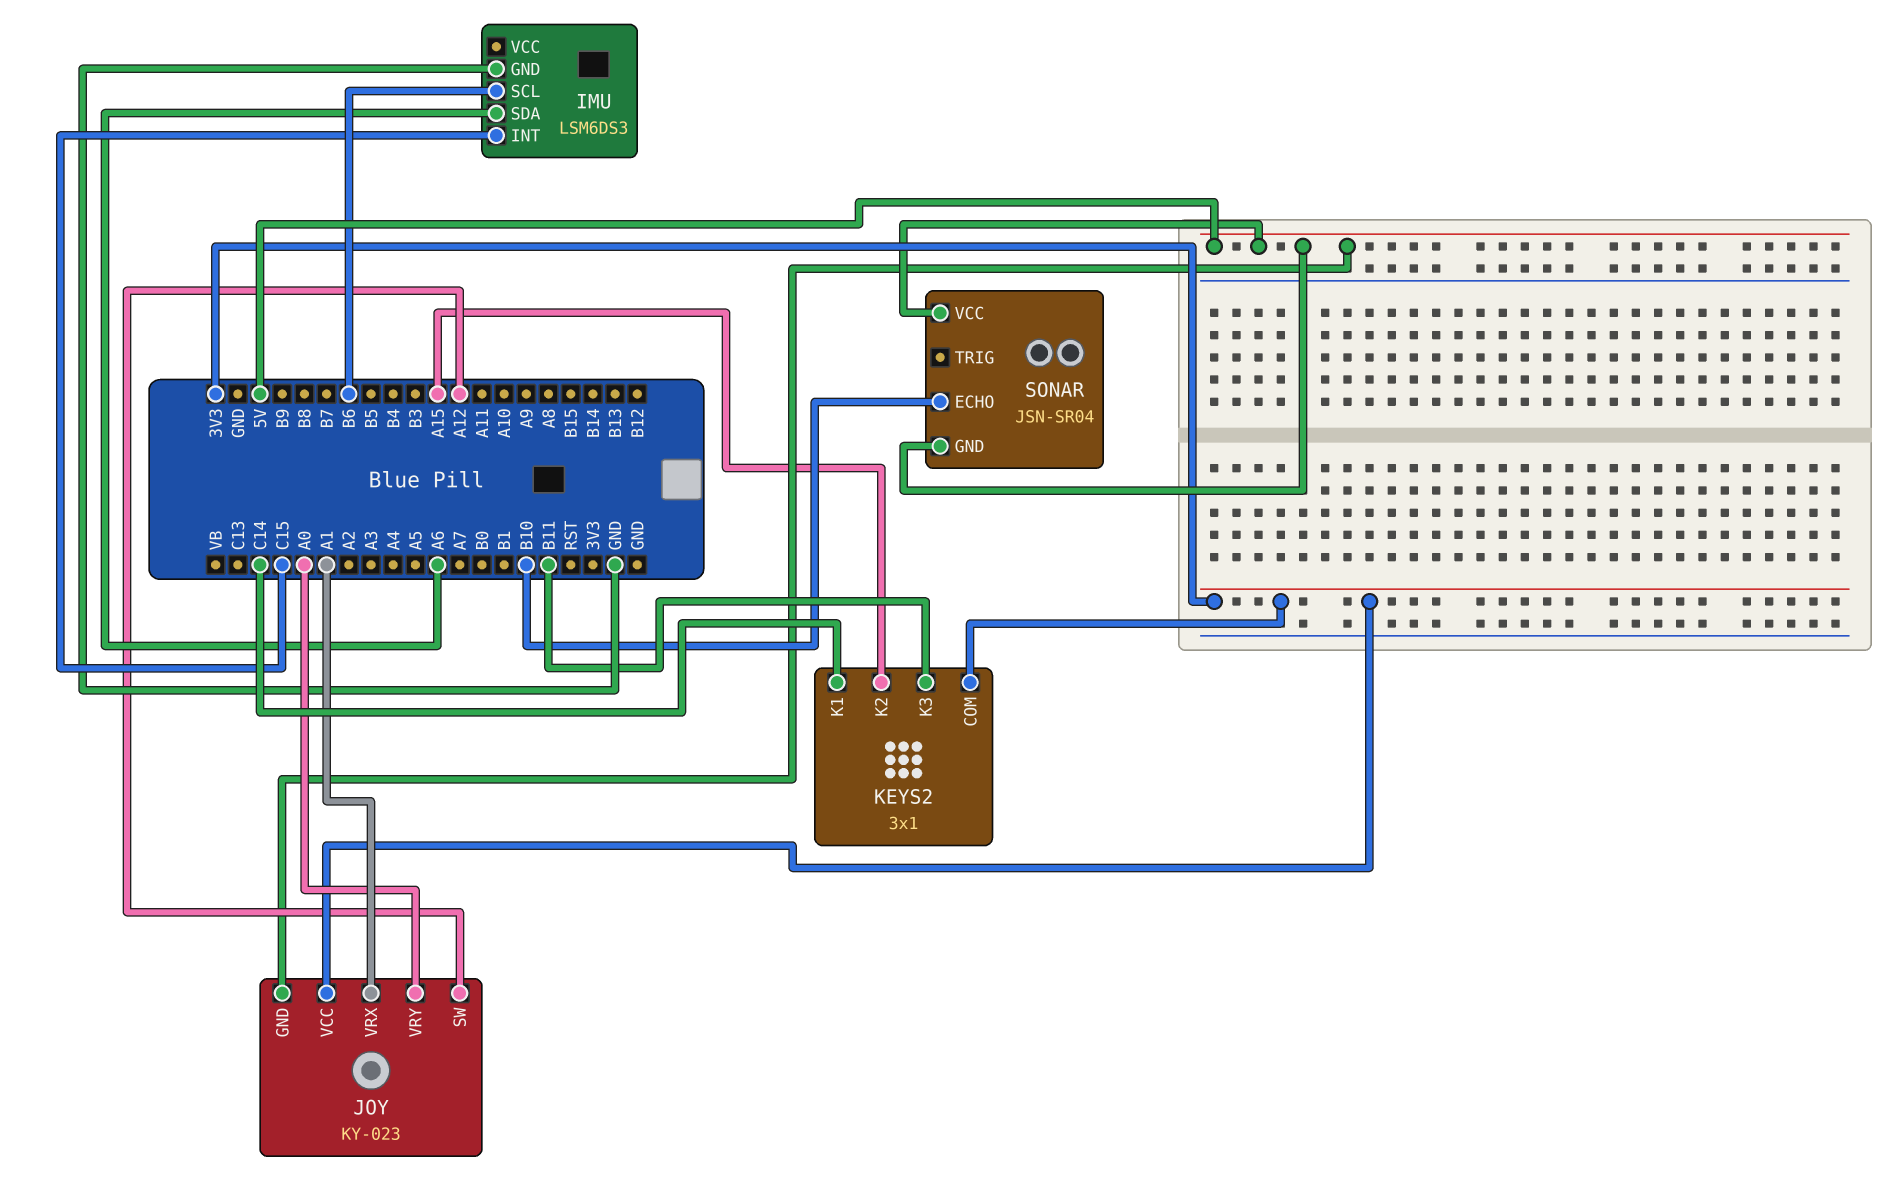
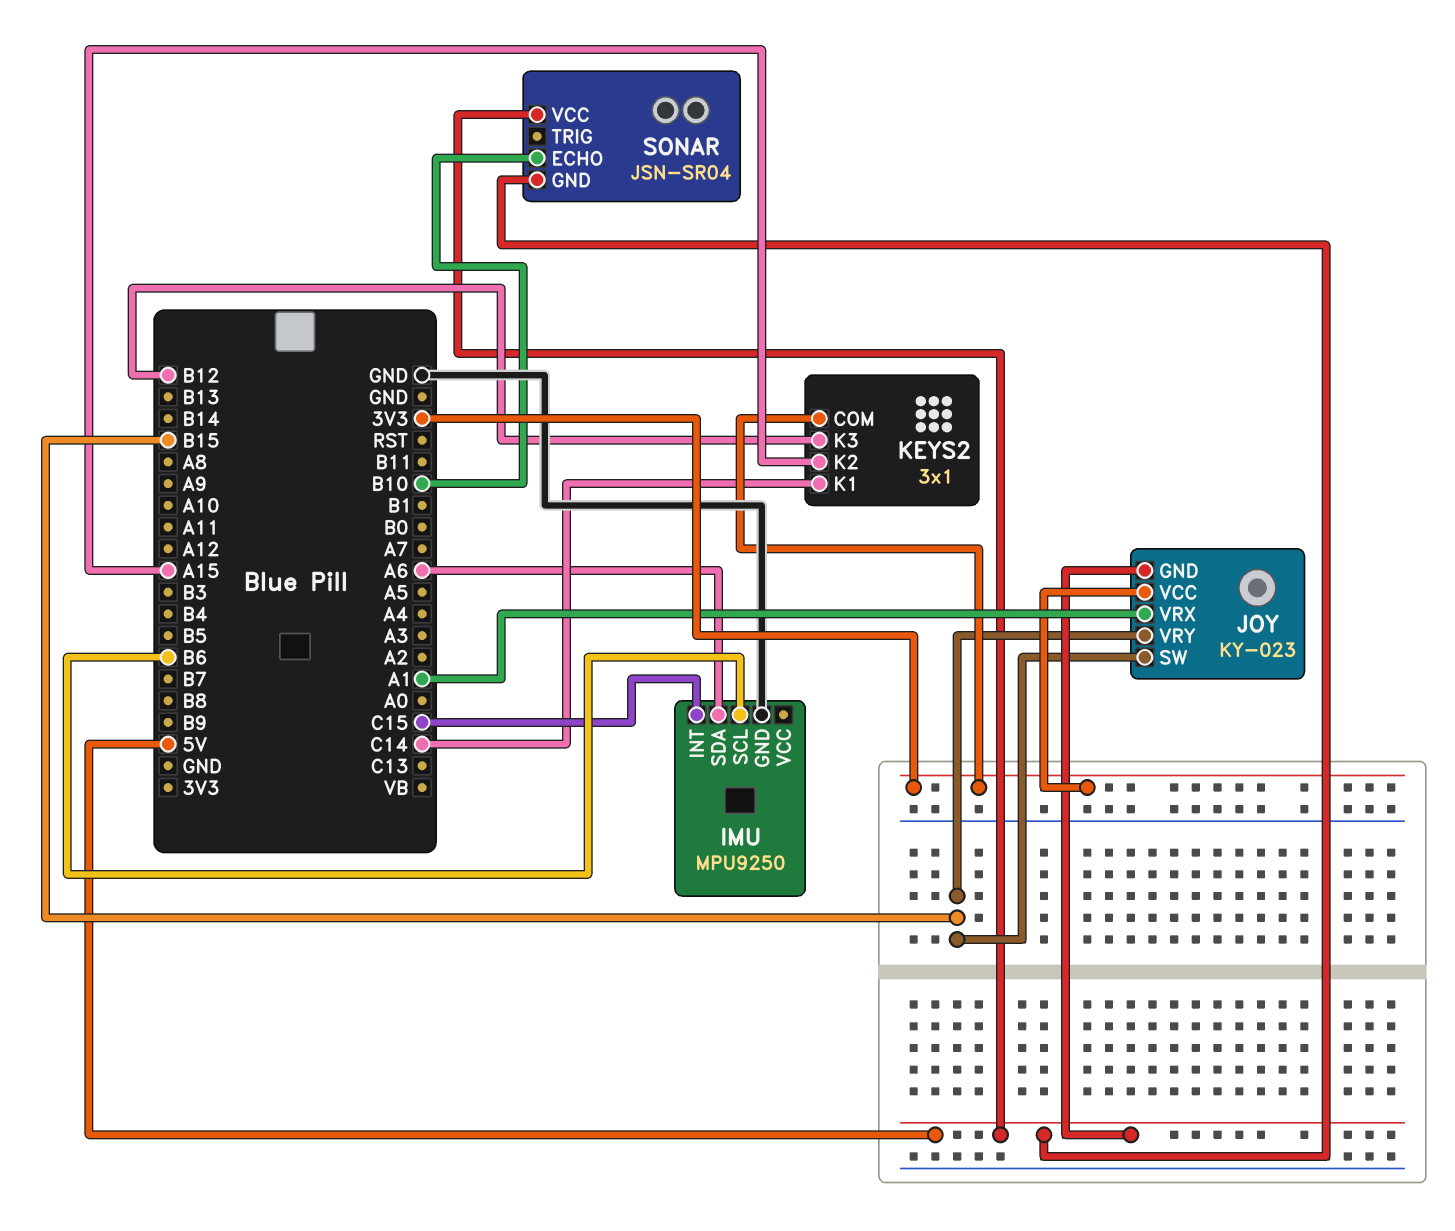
IMU: LSM6DS3 -> MPU9250
JOY pin SW: A12 -> B15
JOY pin VRY: A0 -> B15
KEYS2 pin K3: B11 -> B12

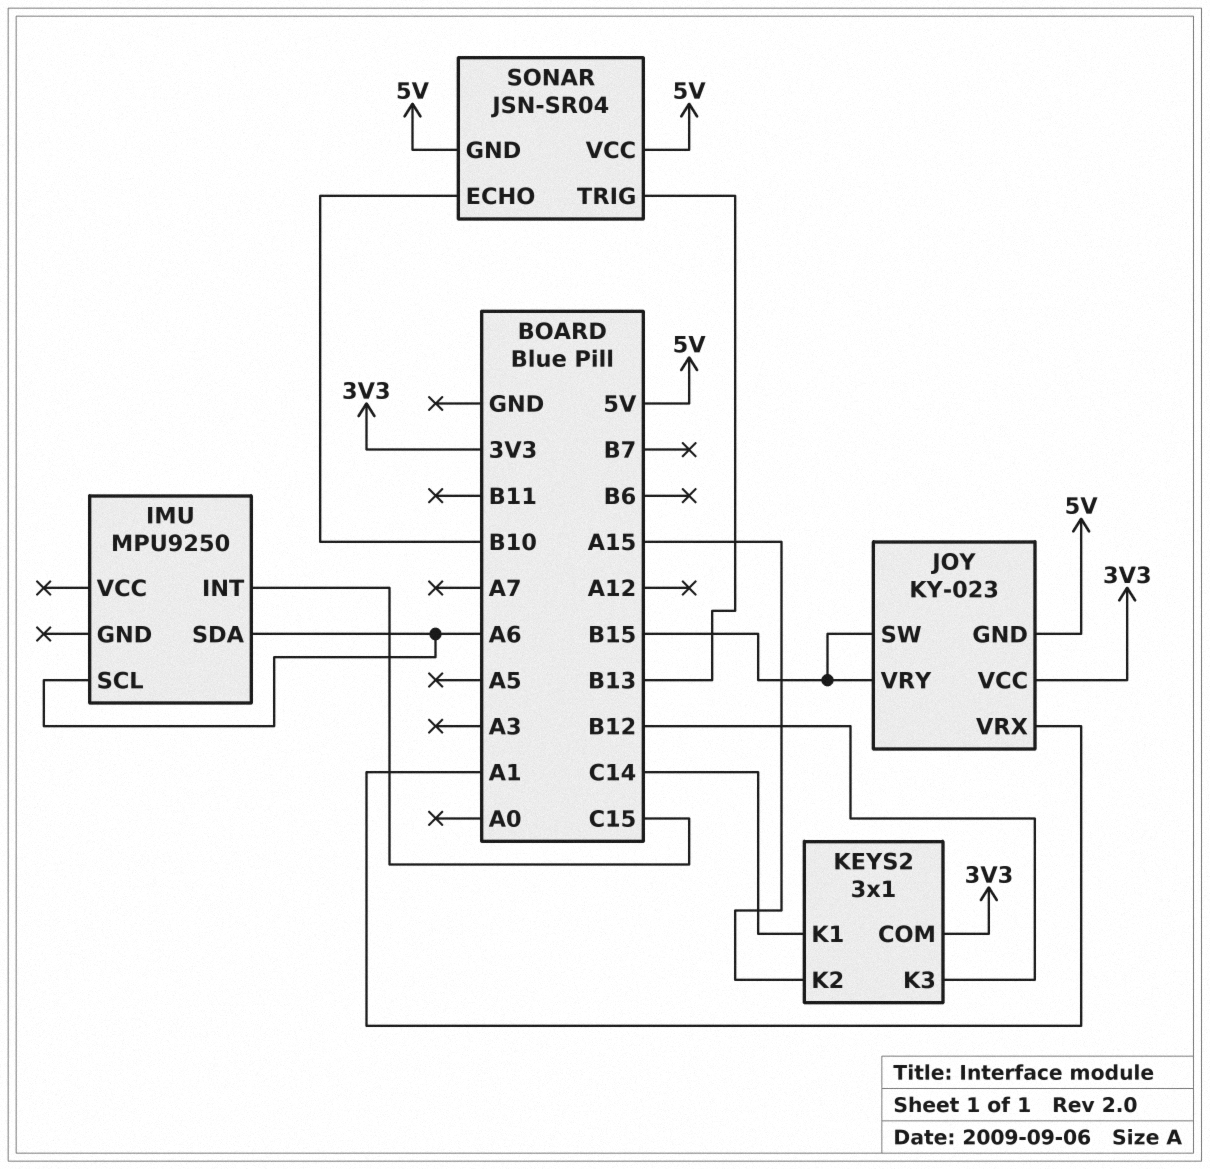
IMU pin GND: GND -> none
IMU pin SCL: B6 -> A6
SONAR pin TRIG: none -> B13

